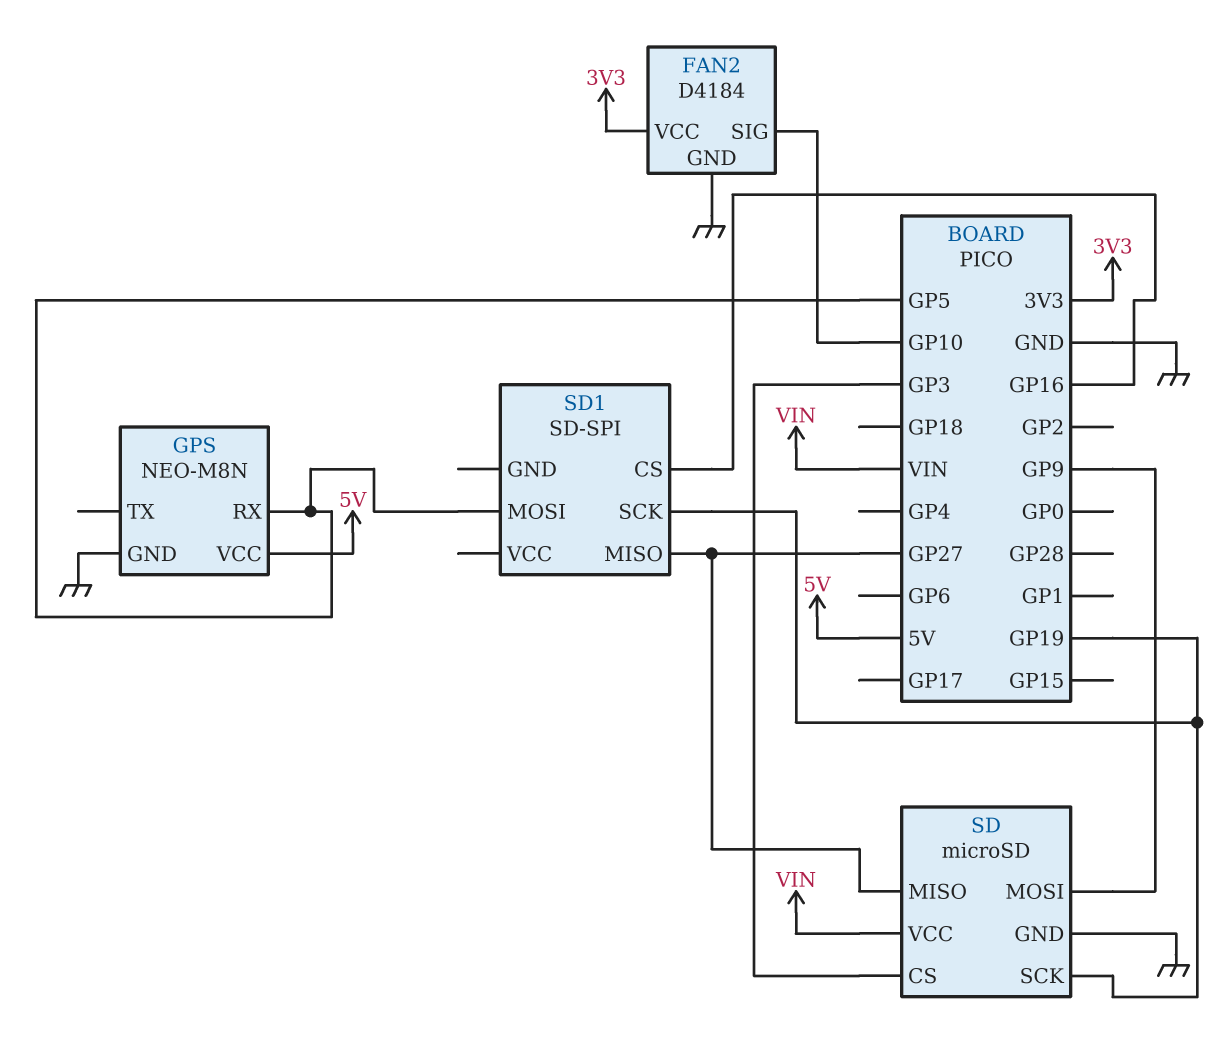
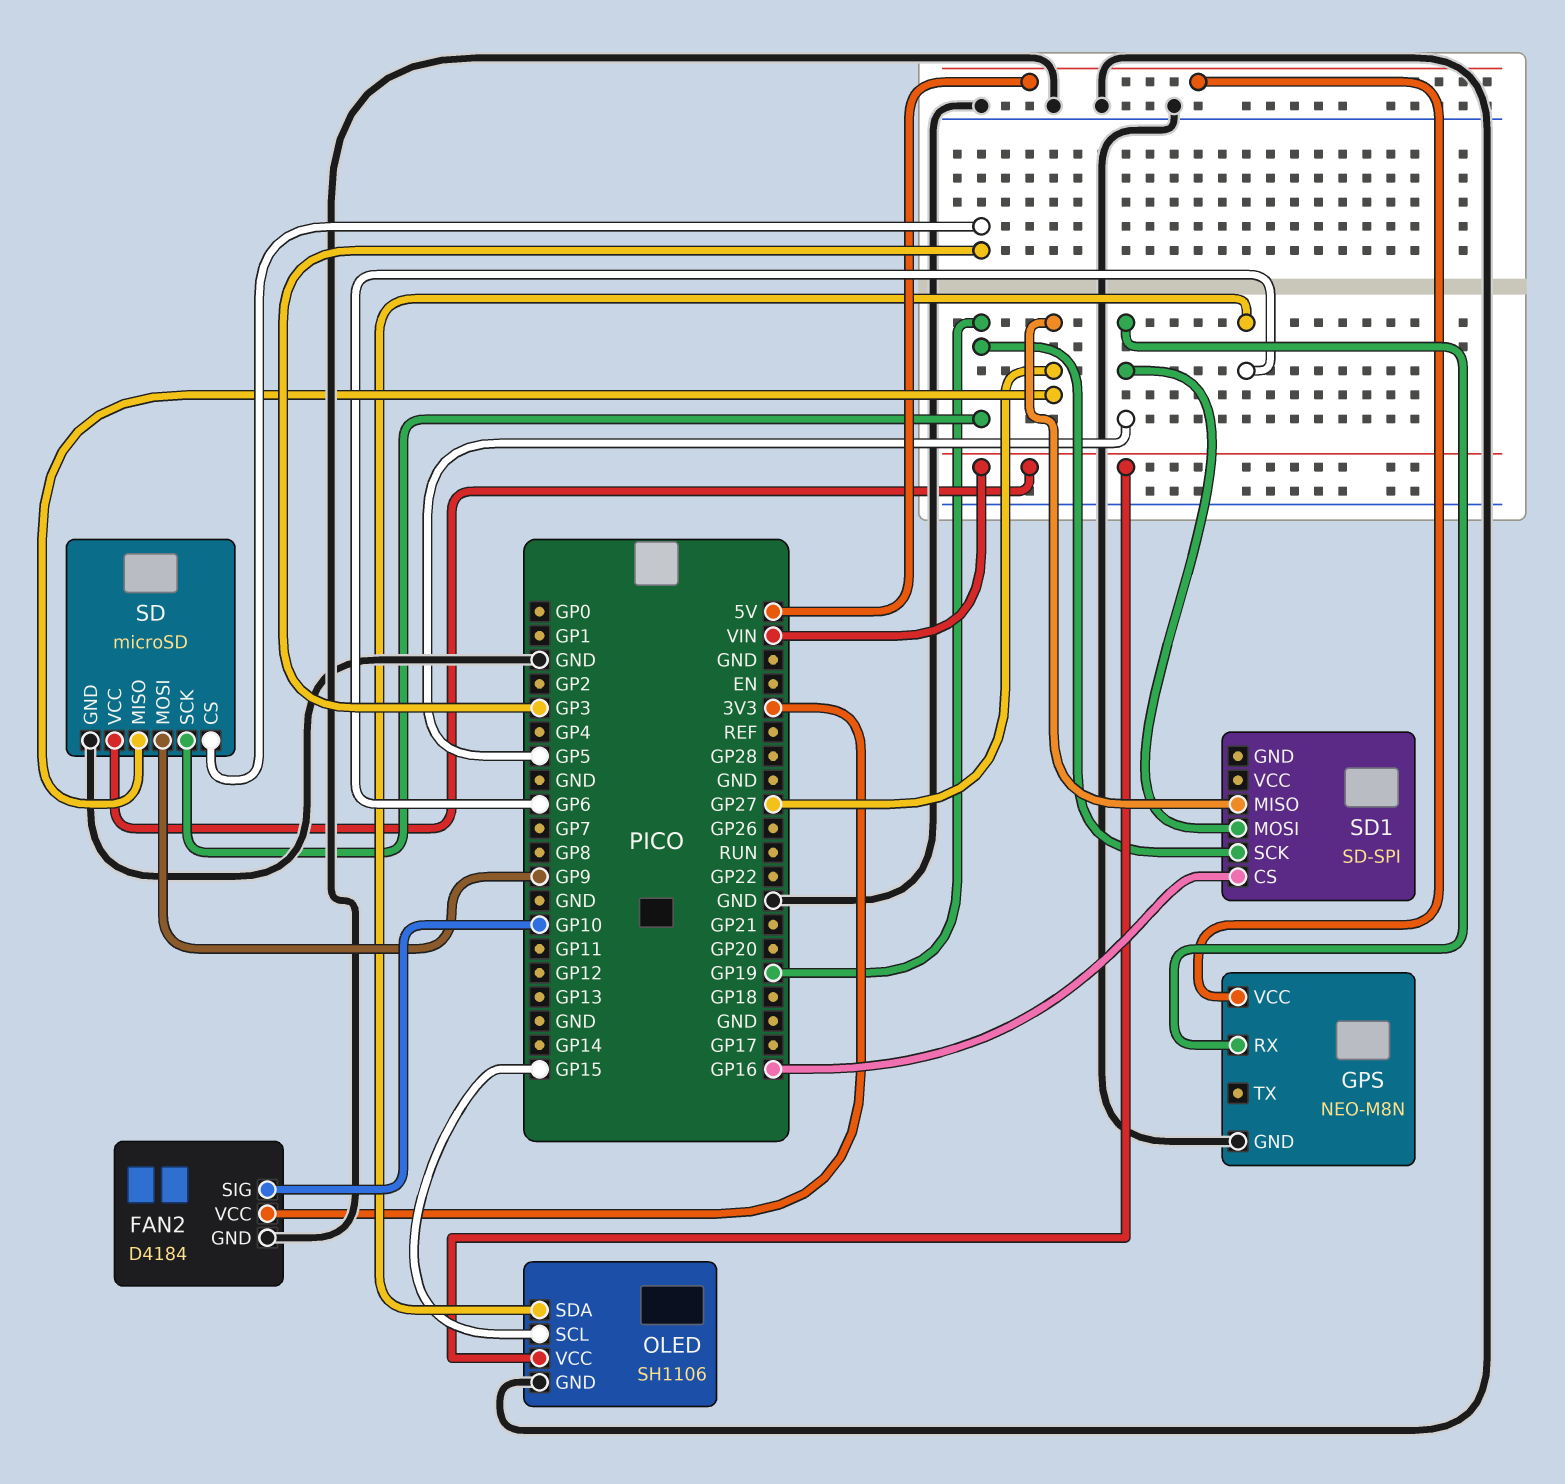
OLED: none -> SH1106
OLED pin GND: none -> GND
OLED pin SCL: none -> GP15
OLED pin SDA: none -> GP6
OLED pin VCC: none -> VIN

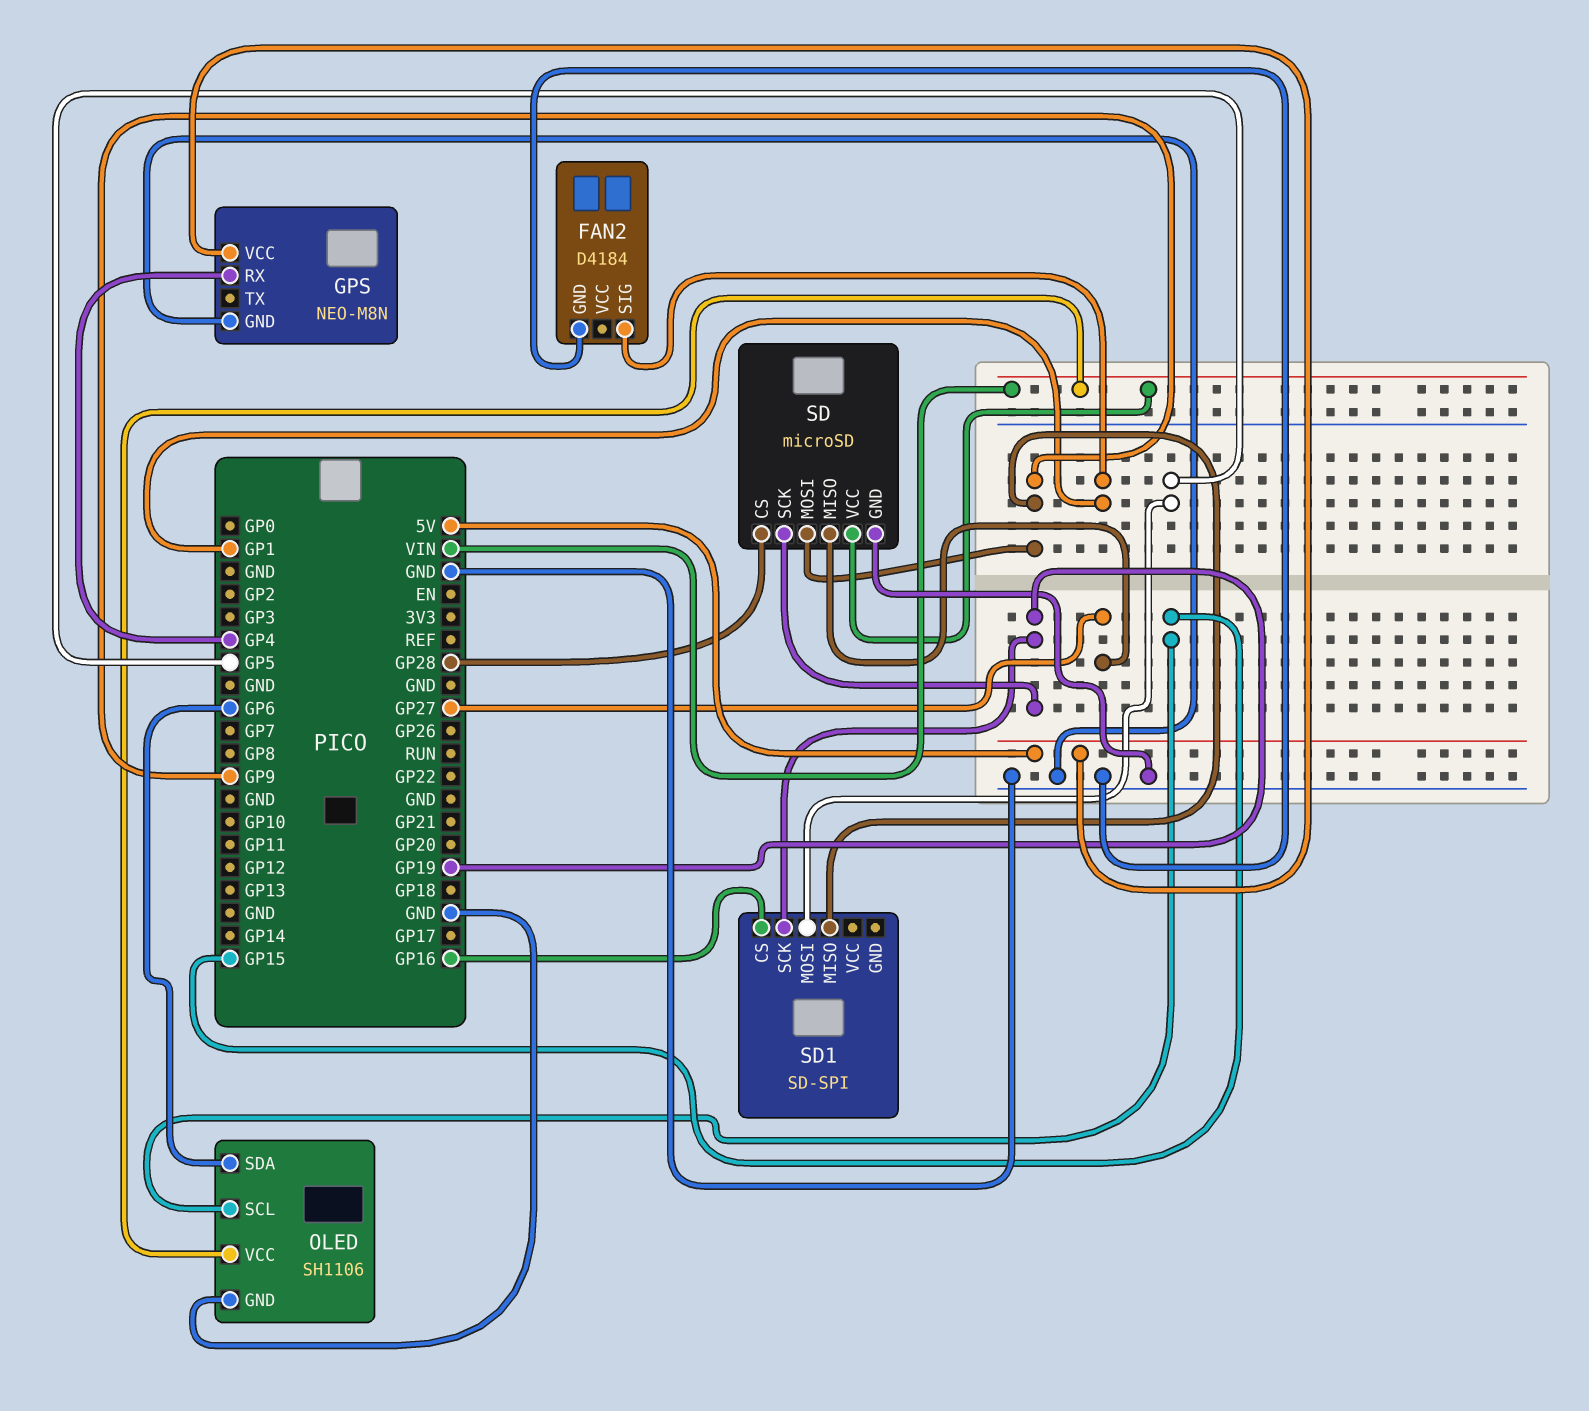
FAN2 pin SIG: GP10 -> GP1
FAN2 pin VCC: 3V3 -> none
GPS pin RX: GP5 -> GP4
SD pin CS: GP3 -> GP28
SD1 pin MISO: GP27 -> GP9

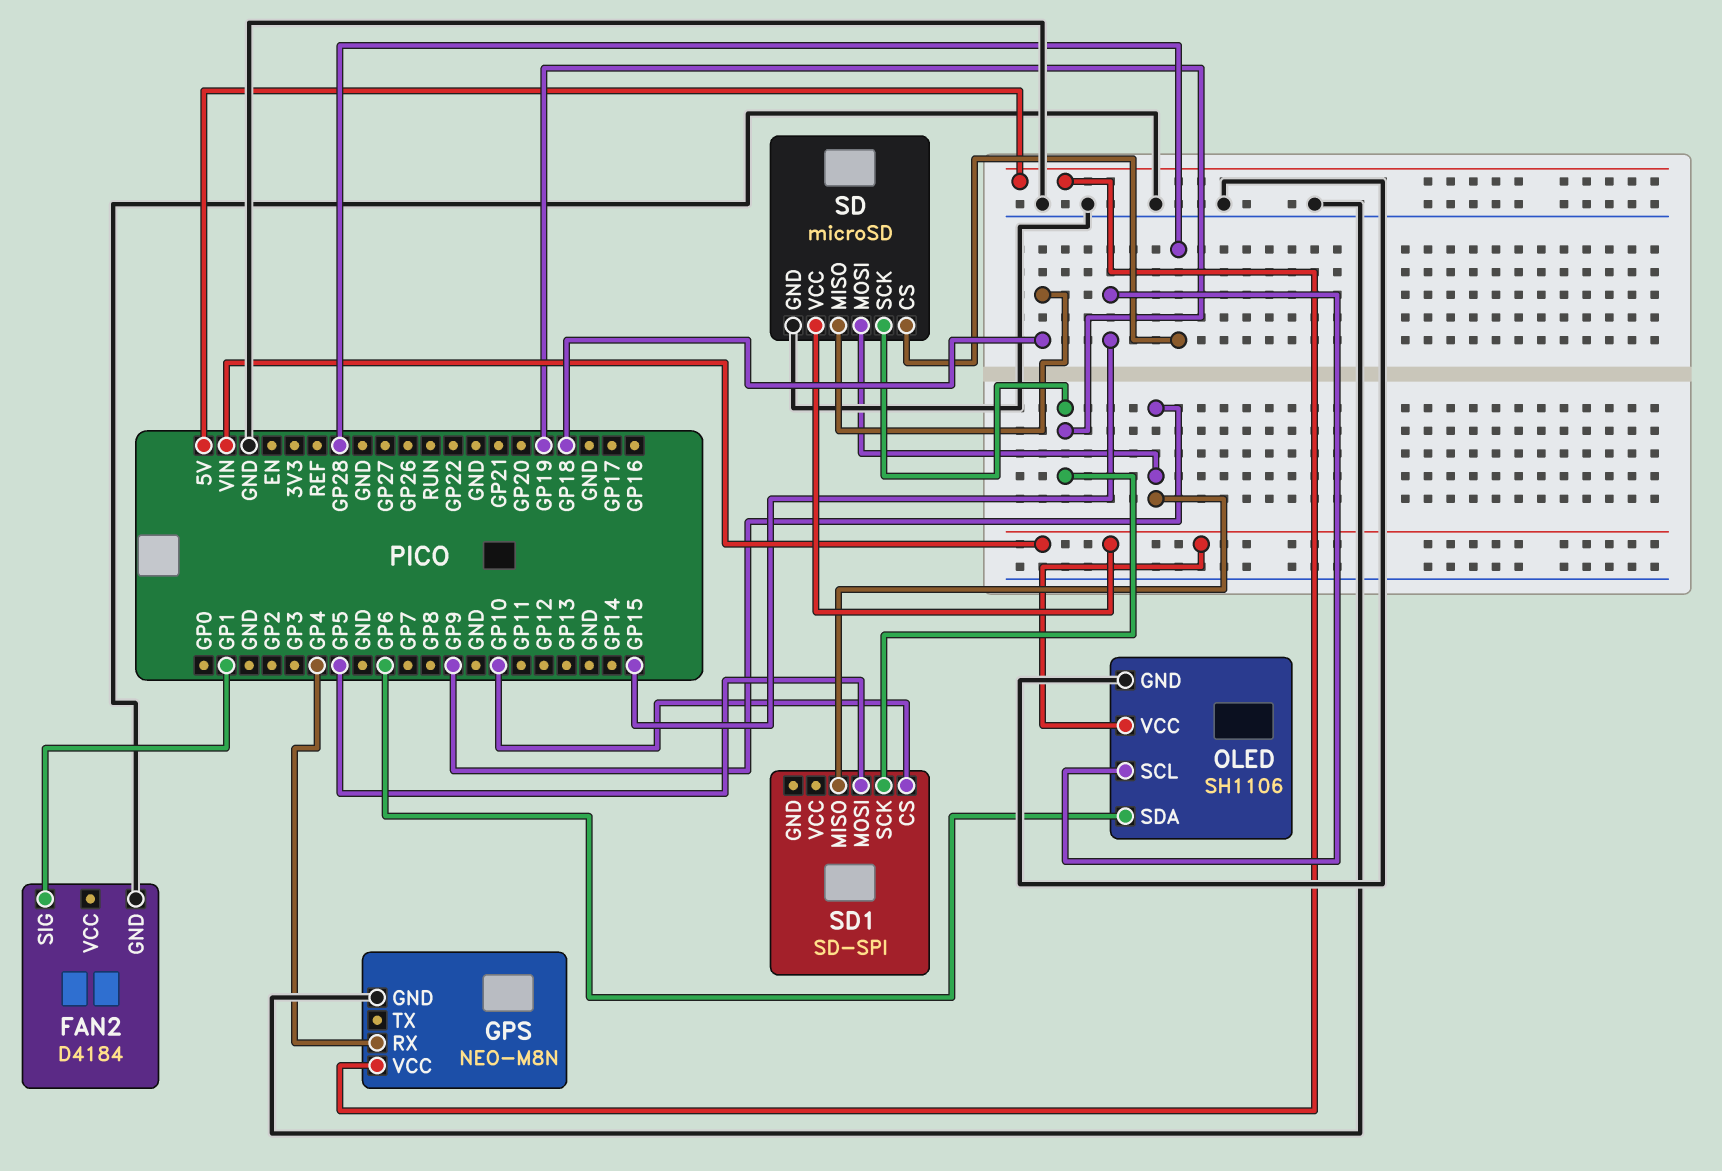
SD pin MISO: GP27 -> GP18
SD1 pin CS: GP16 -> GP10

